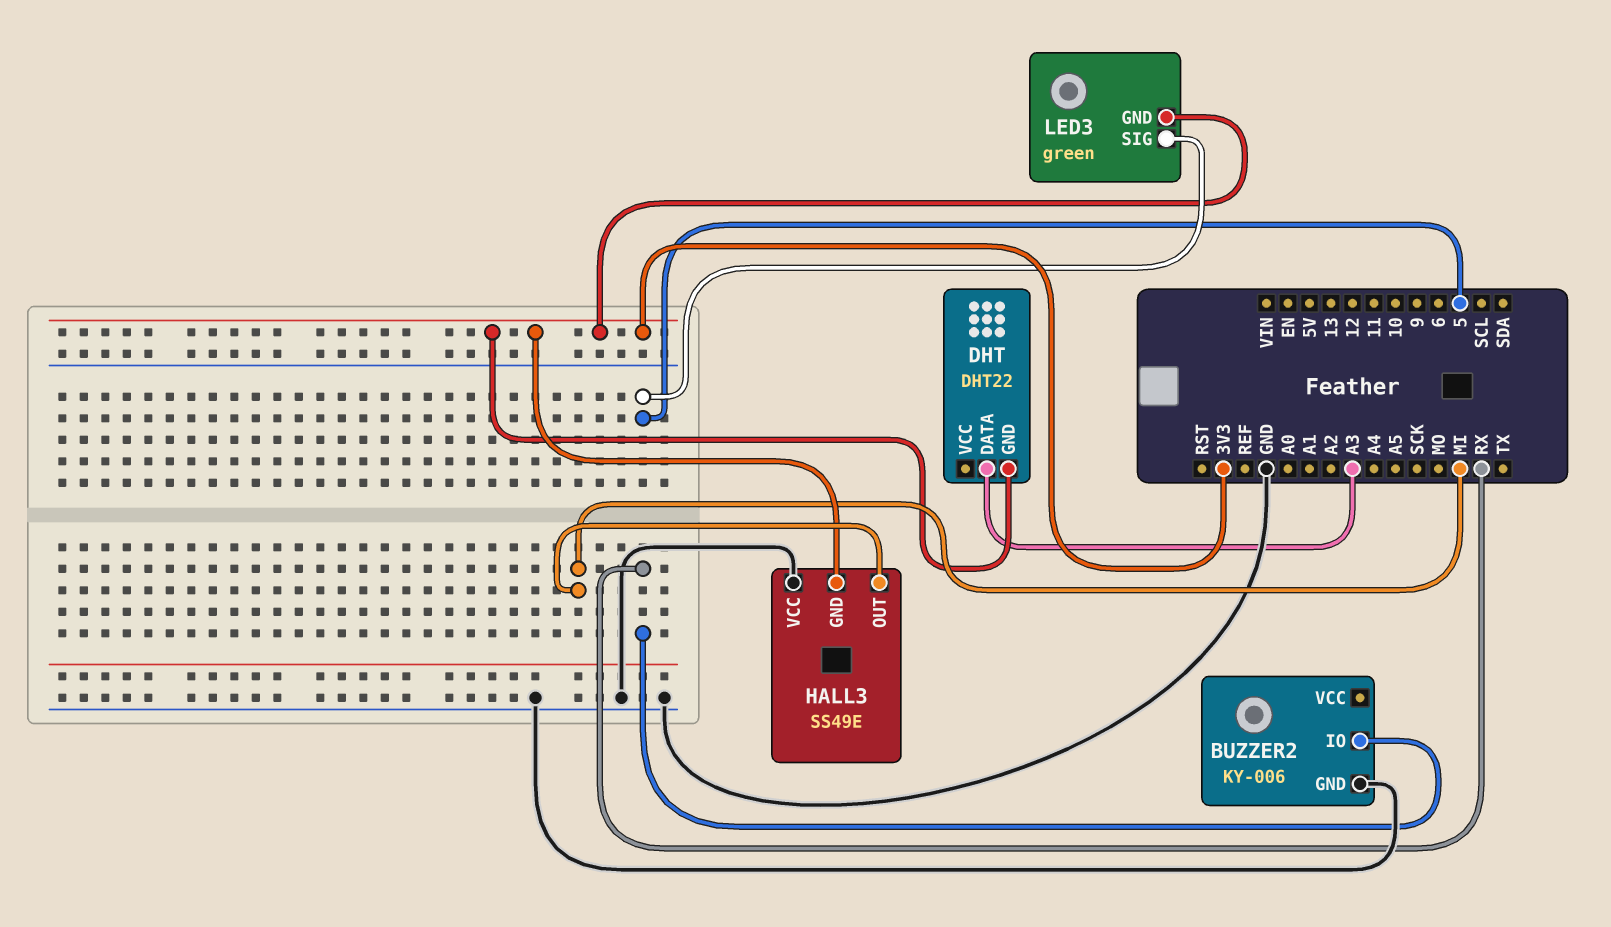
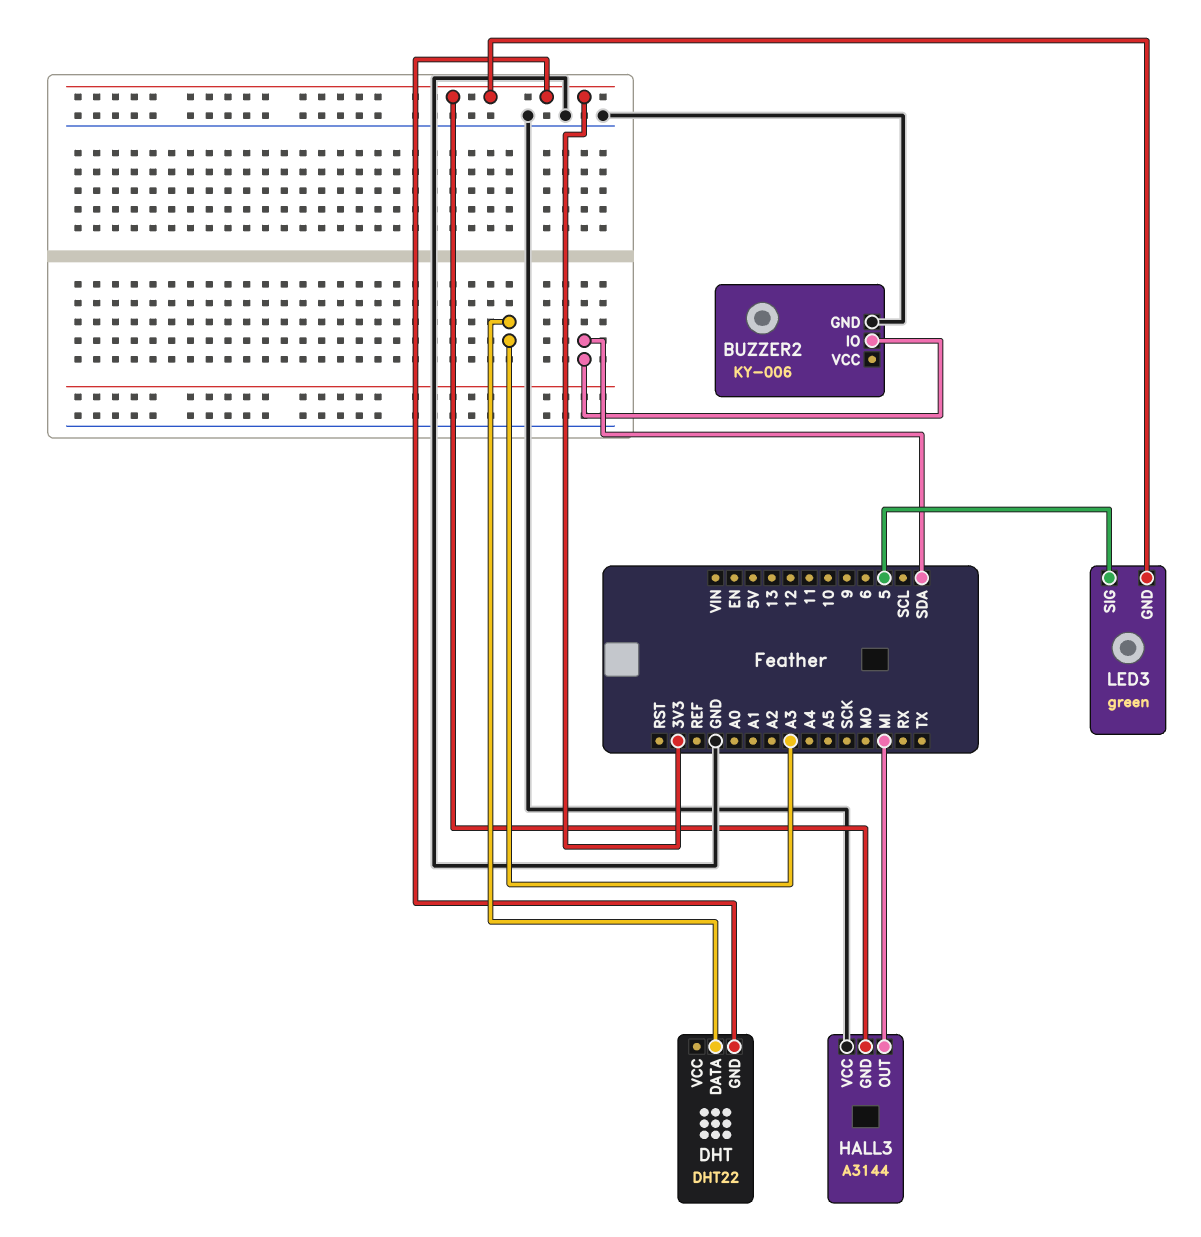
BUZZER2 pin IO: RX -> SDA
HALL3: SS49E -> A3144

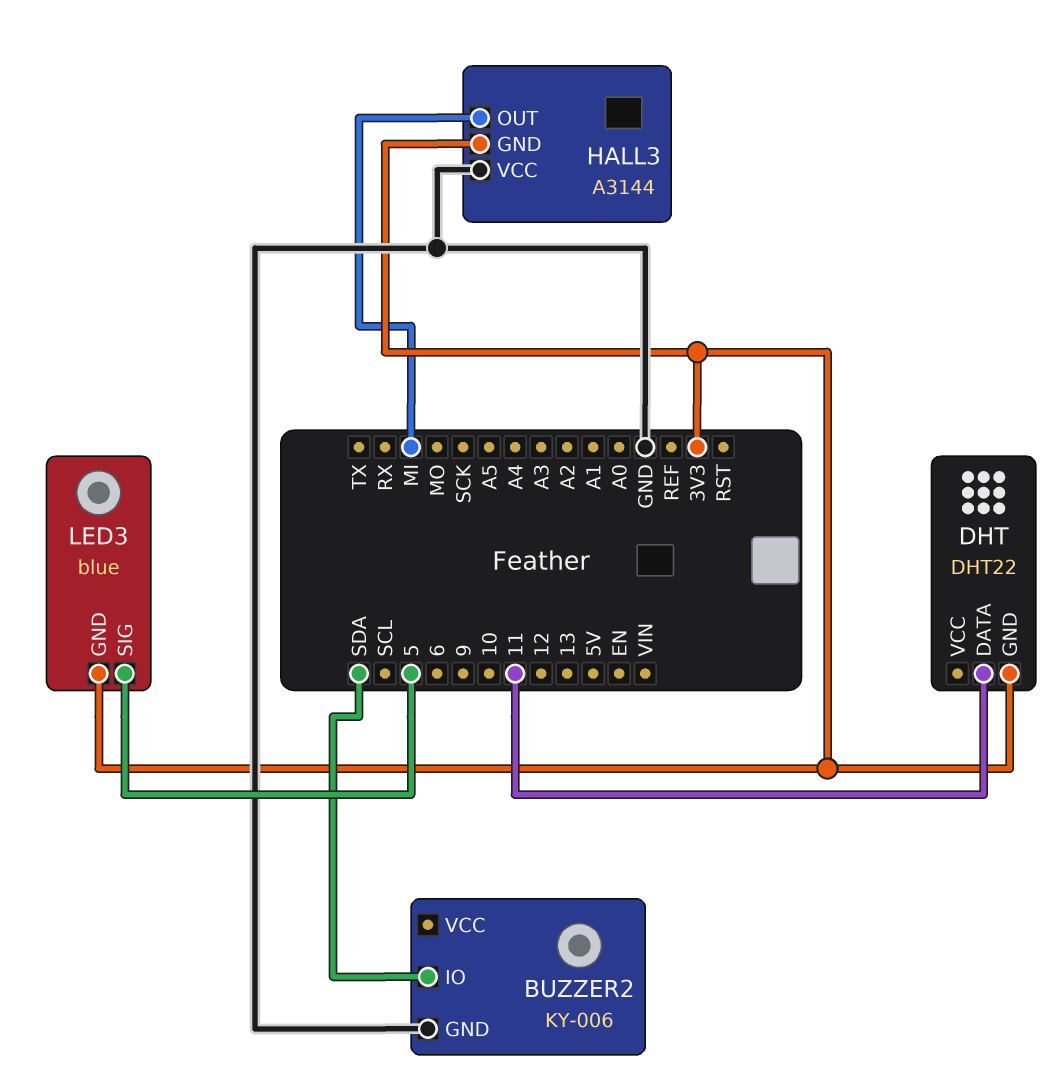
DHT pin DATA: A3 -> 11
LED3: green -> blue

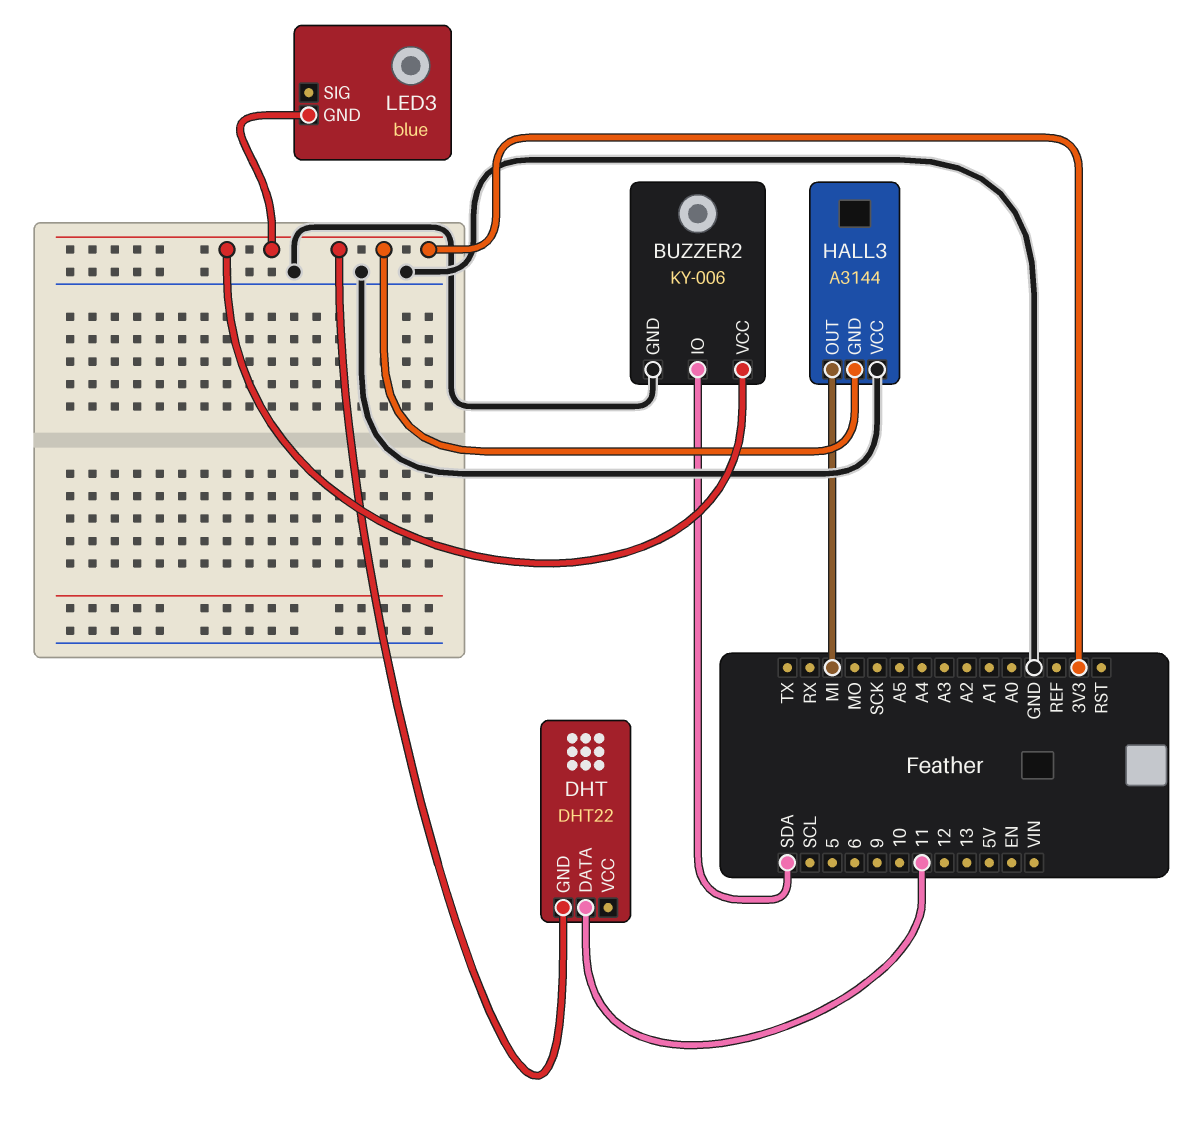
BUZZER2 pin VCC: none -> 3V3
LED3 pin SIG: 5 -> none

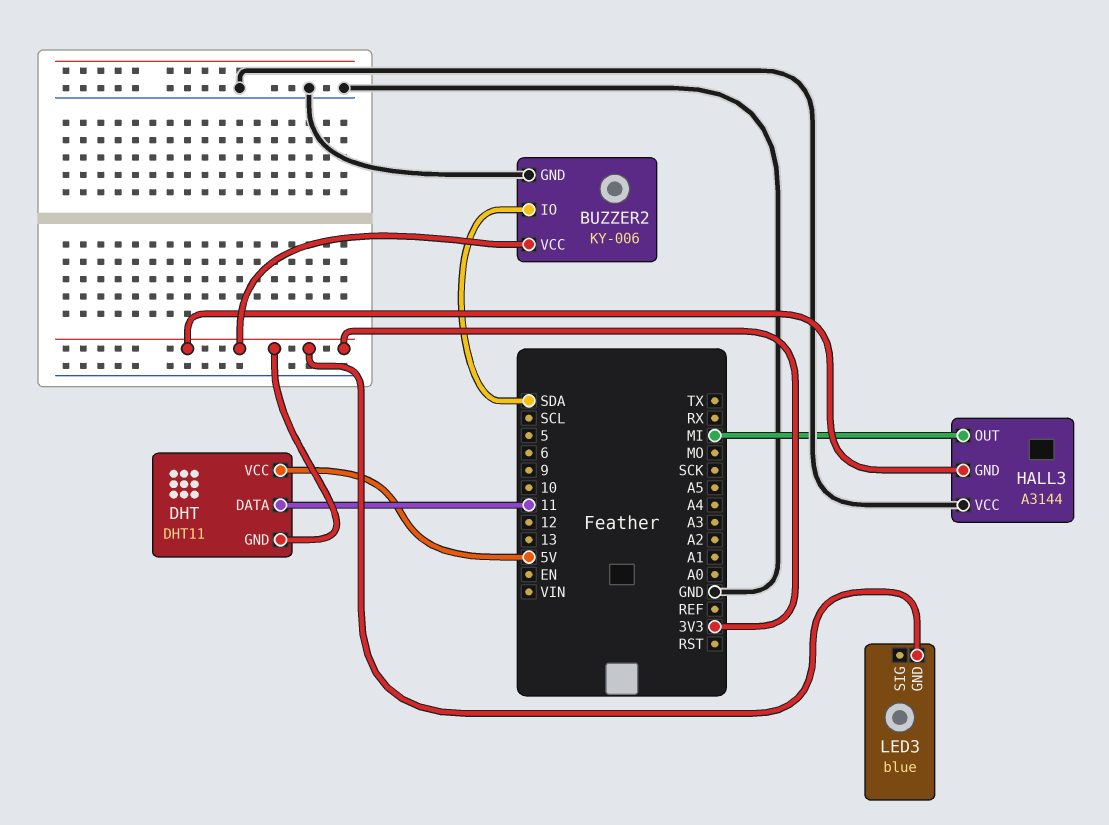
DHT: DHT22 -> DHT11
DHT pin VCC: none -> 5V

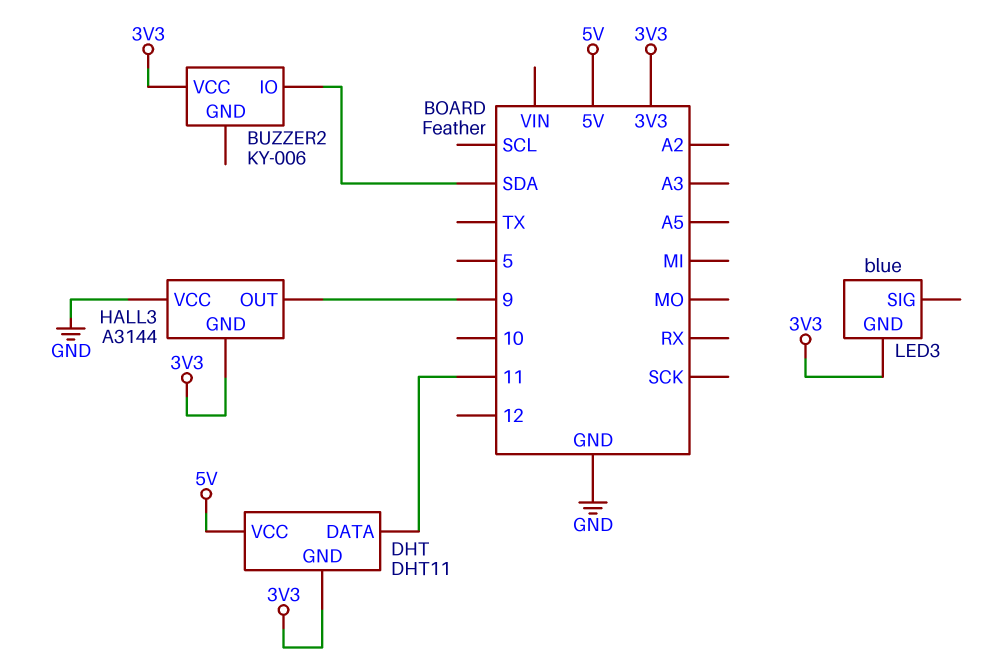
BUZZER2 pin GND: GND -> none
HALL3 pin OUT: MI -> 9

